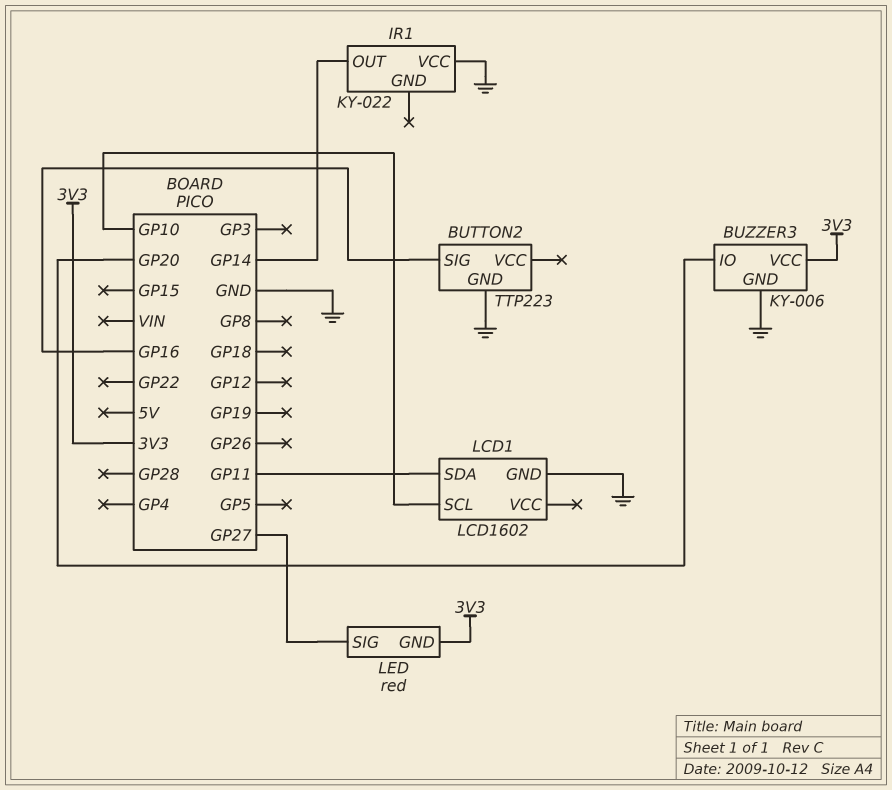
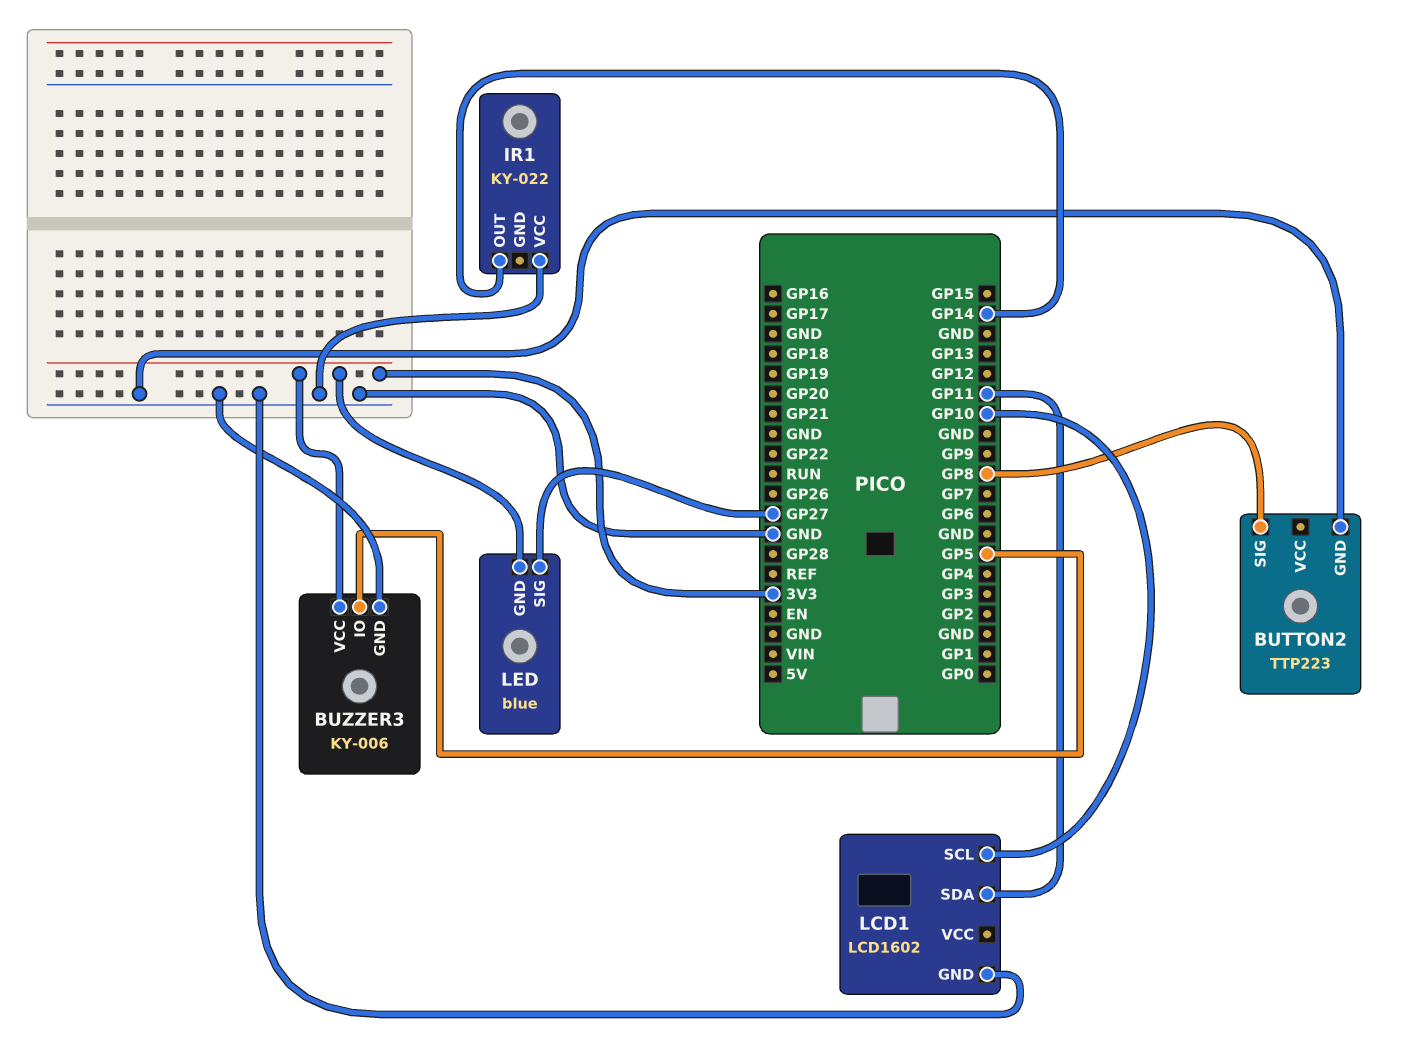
BUTTON2 pin SIG: GP16 -> GP8
BUZZER3 pin IO: GP20 -> GP5
LED: red -> blue

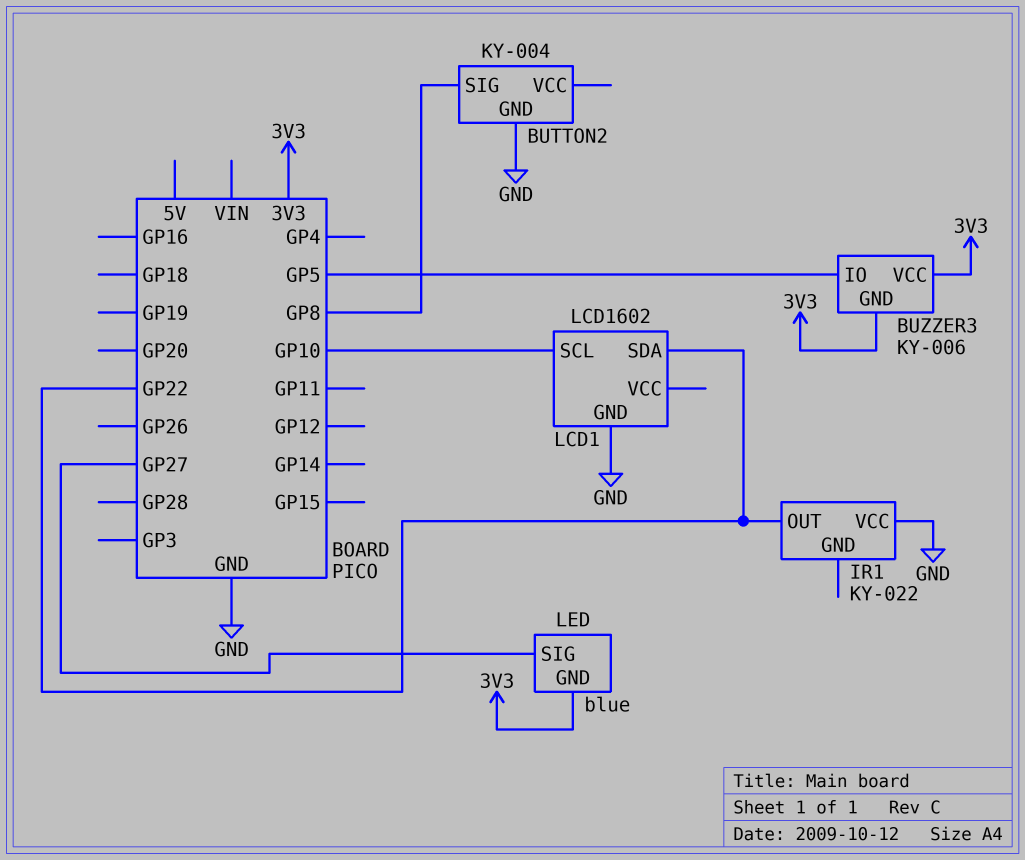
BUTTON2: TTP223 -> KY-004
BUZZER3 pin GND: GND -> 3V3
IR1 pin OUT: GP14 -> GP22
LCD1 pin SDA: GP11 -> GP22

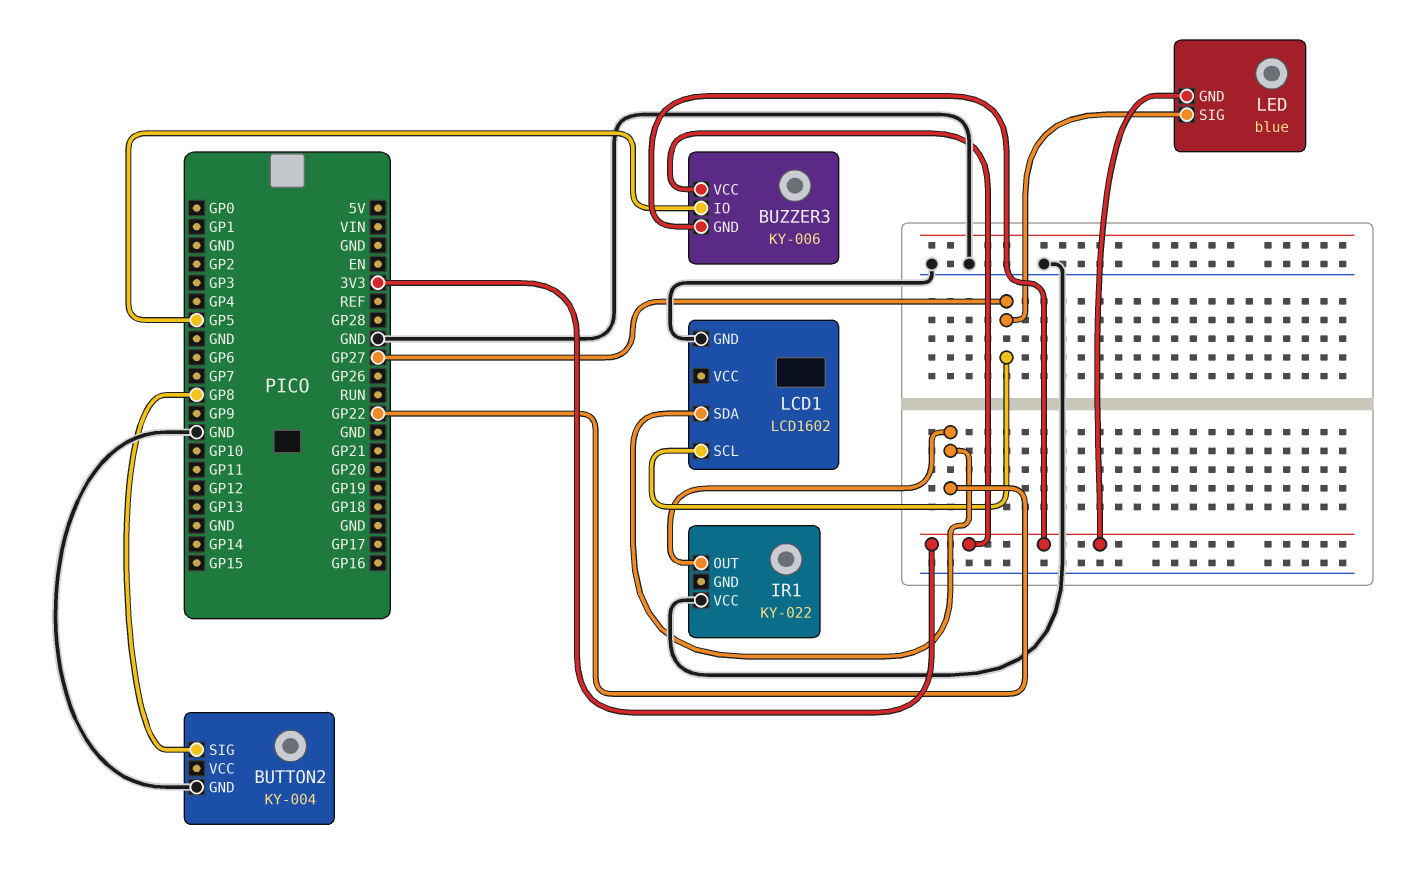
LCD1 pin SCL: GP10 -> GP27

